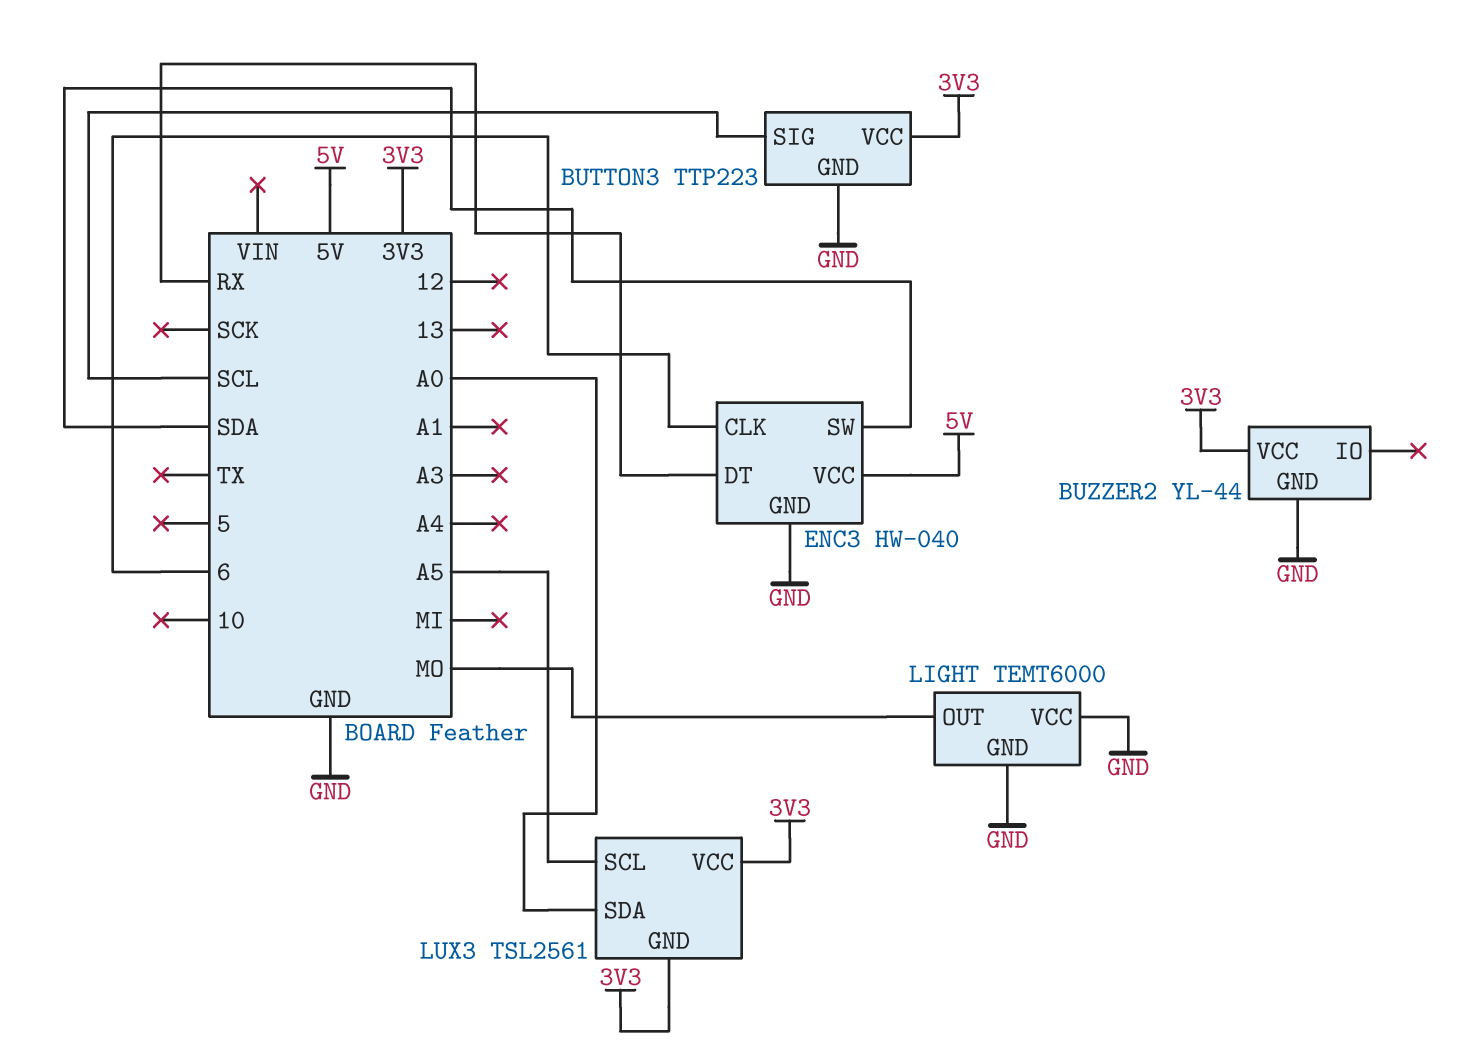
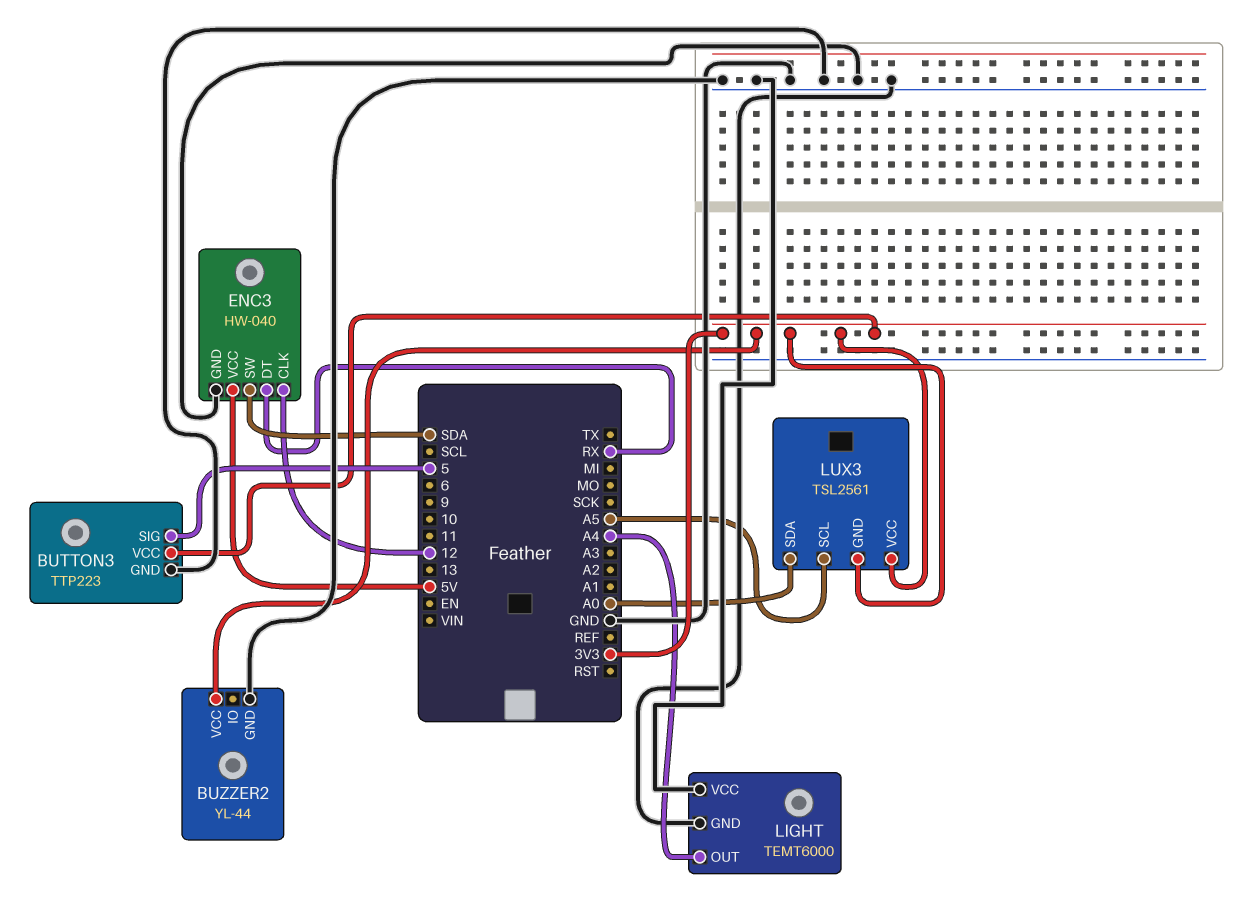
BUTTON3 pin SIG: SCL -> 5
ENC3 pin CLK: 6 -> 12
LIGHT pin OUT: MO -> A4

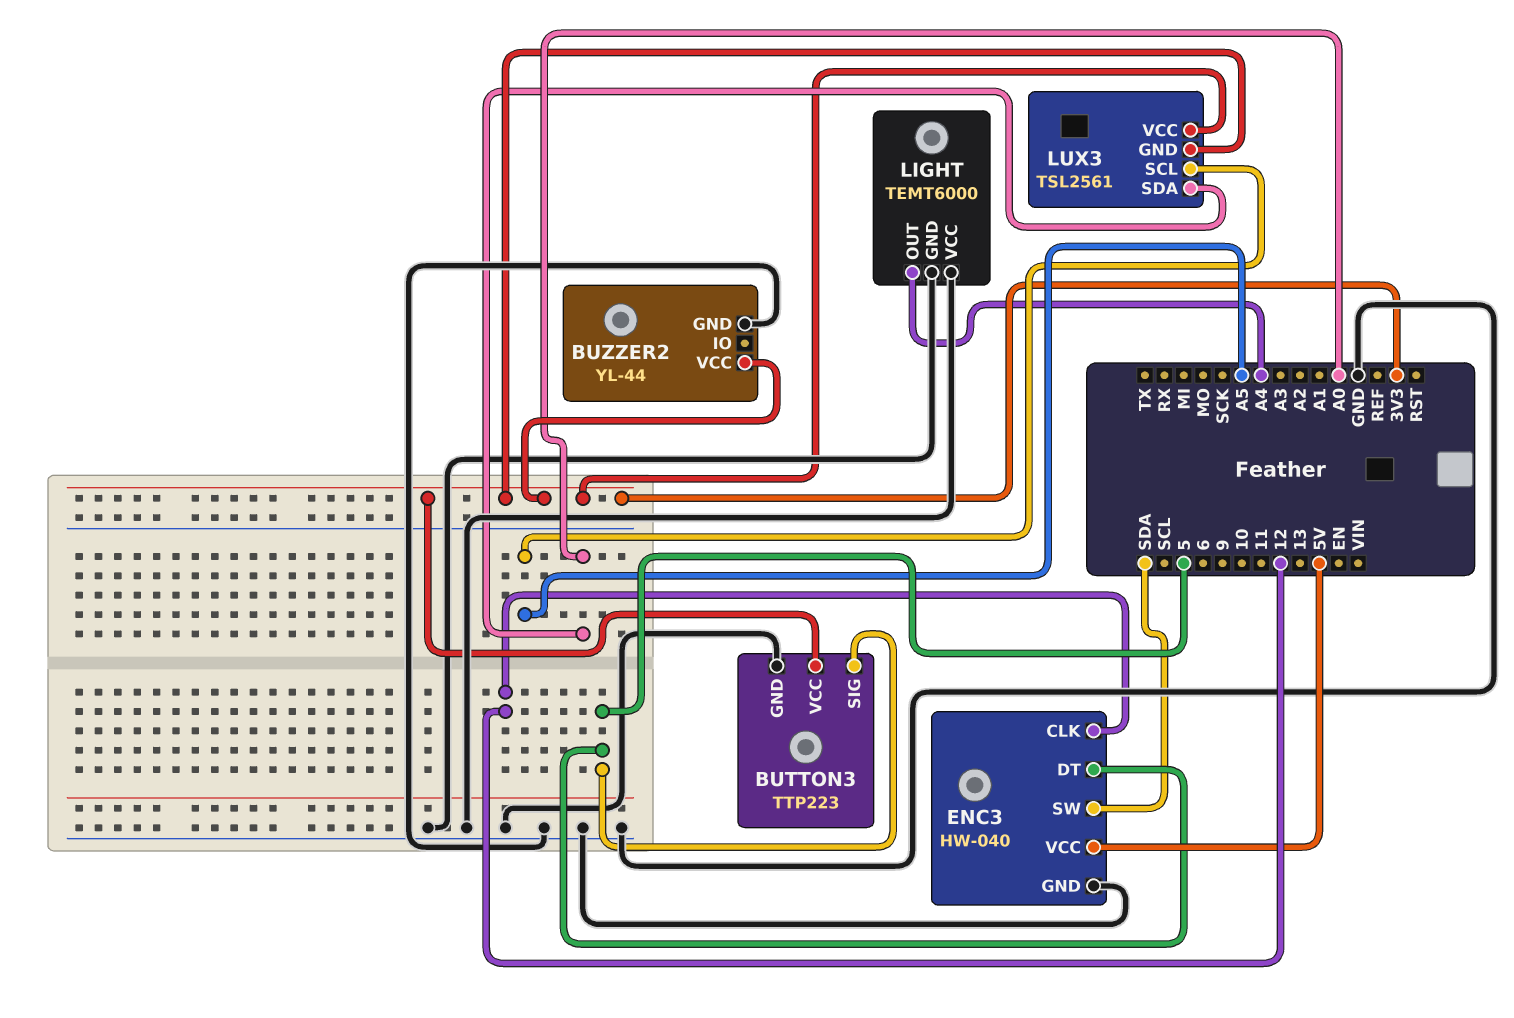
ENC3 pin DT: RX -> 5

